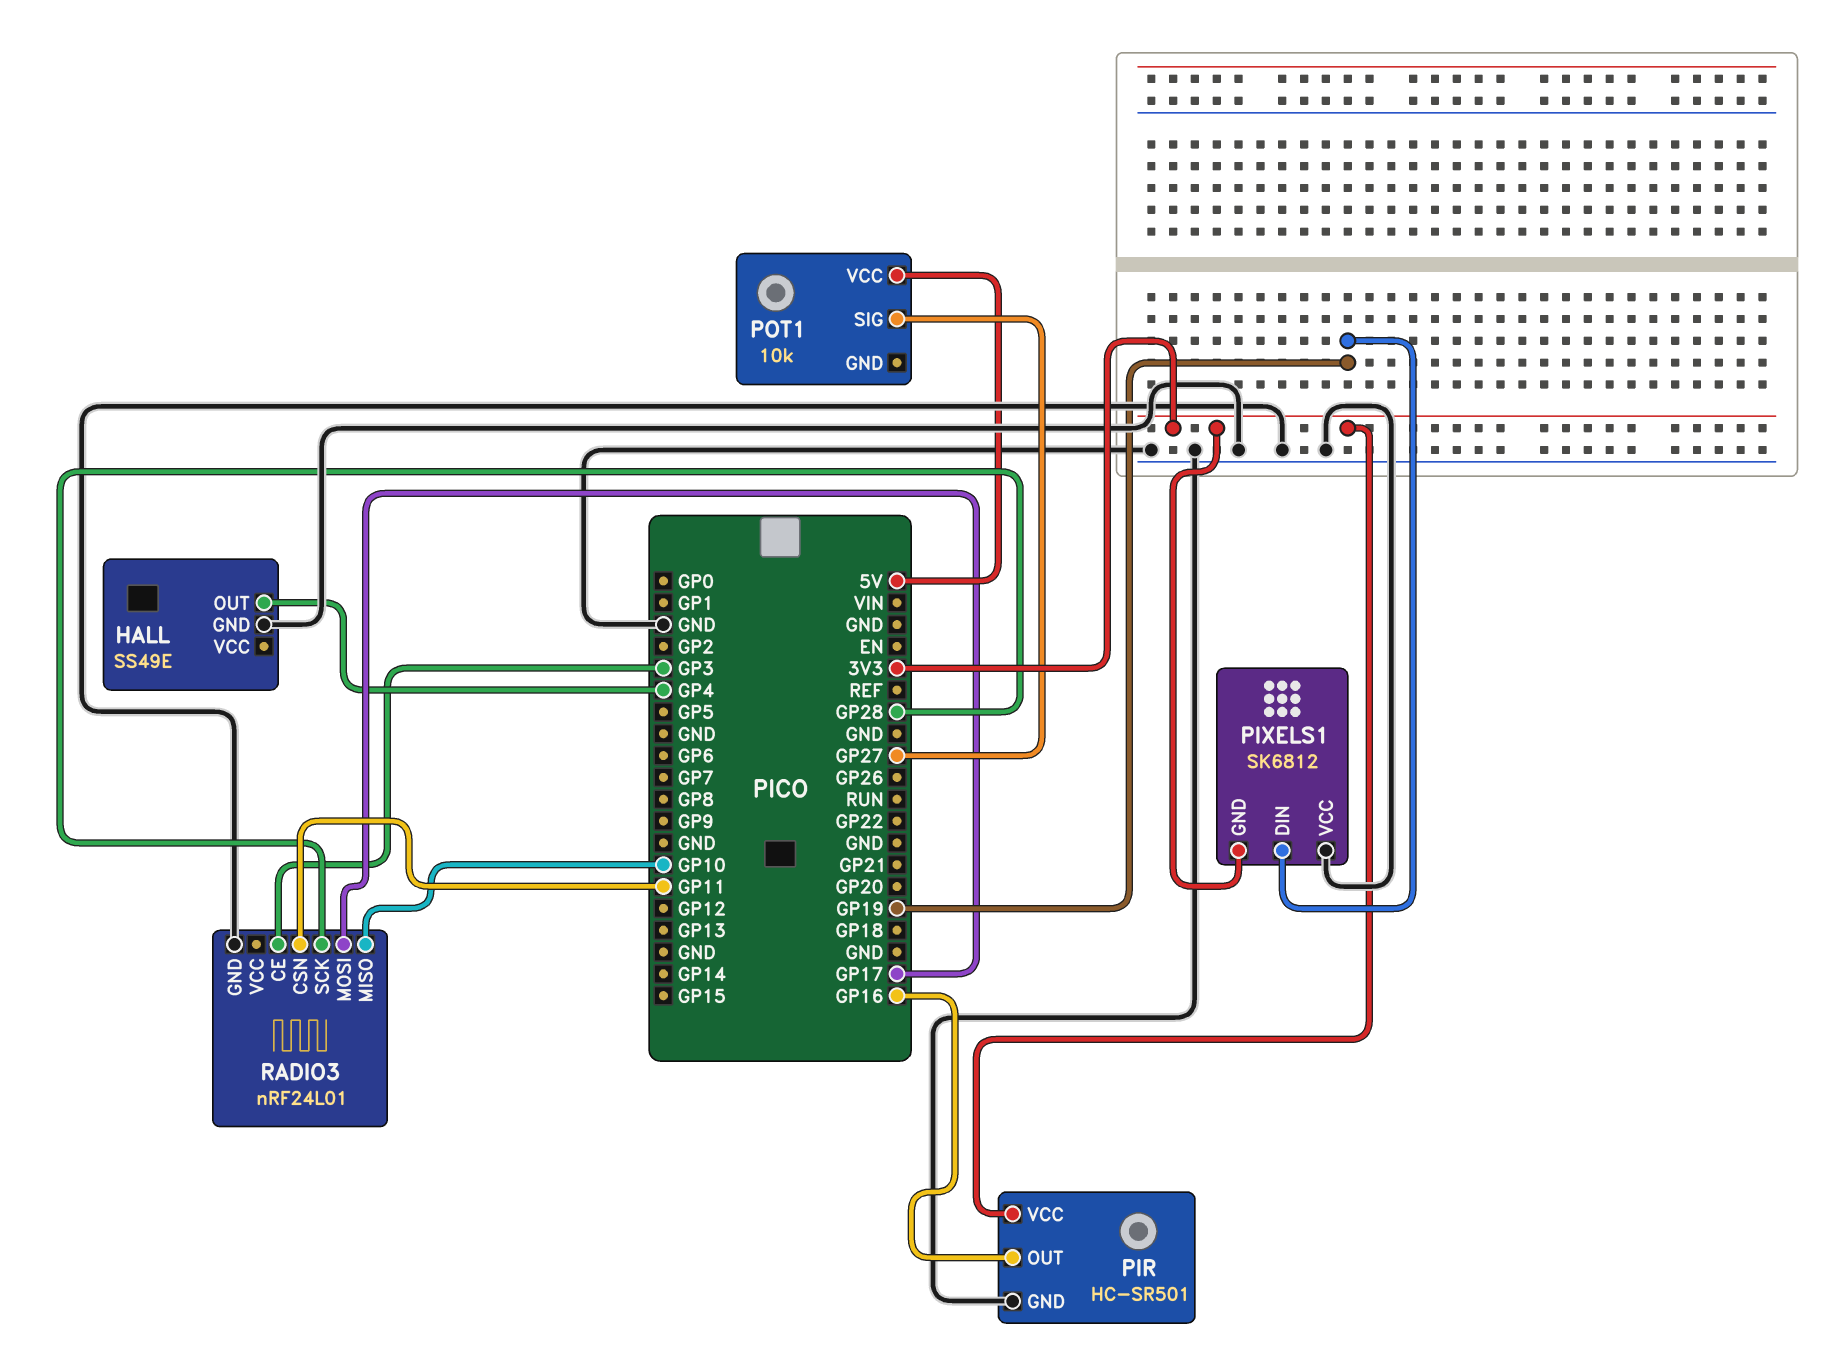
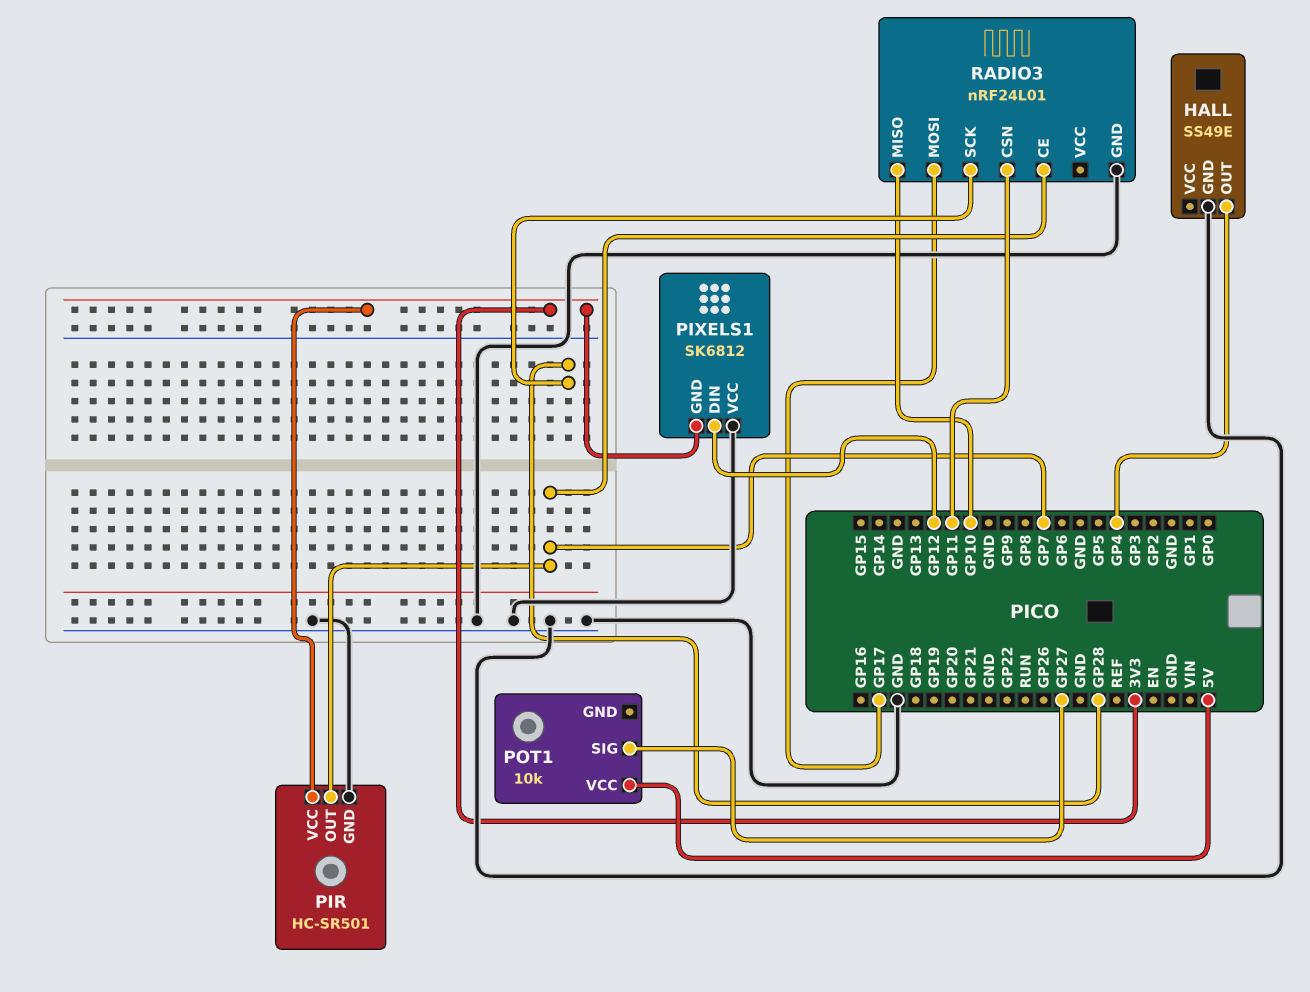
PIR pin OUT: GP16 -> GP7
PIXELS1 pin DIN: GP19 -> GP12
RADIO3 pin CE: GP3 -> GP7

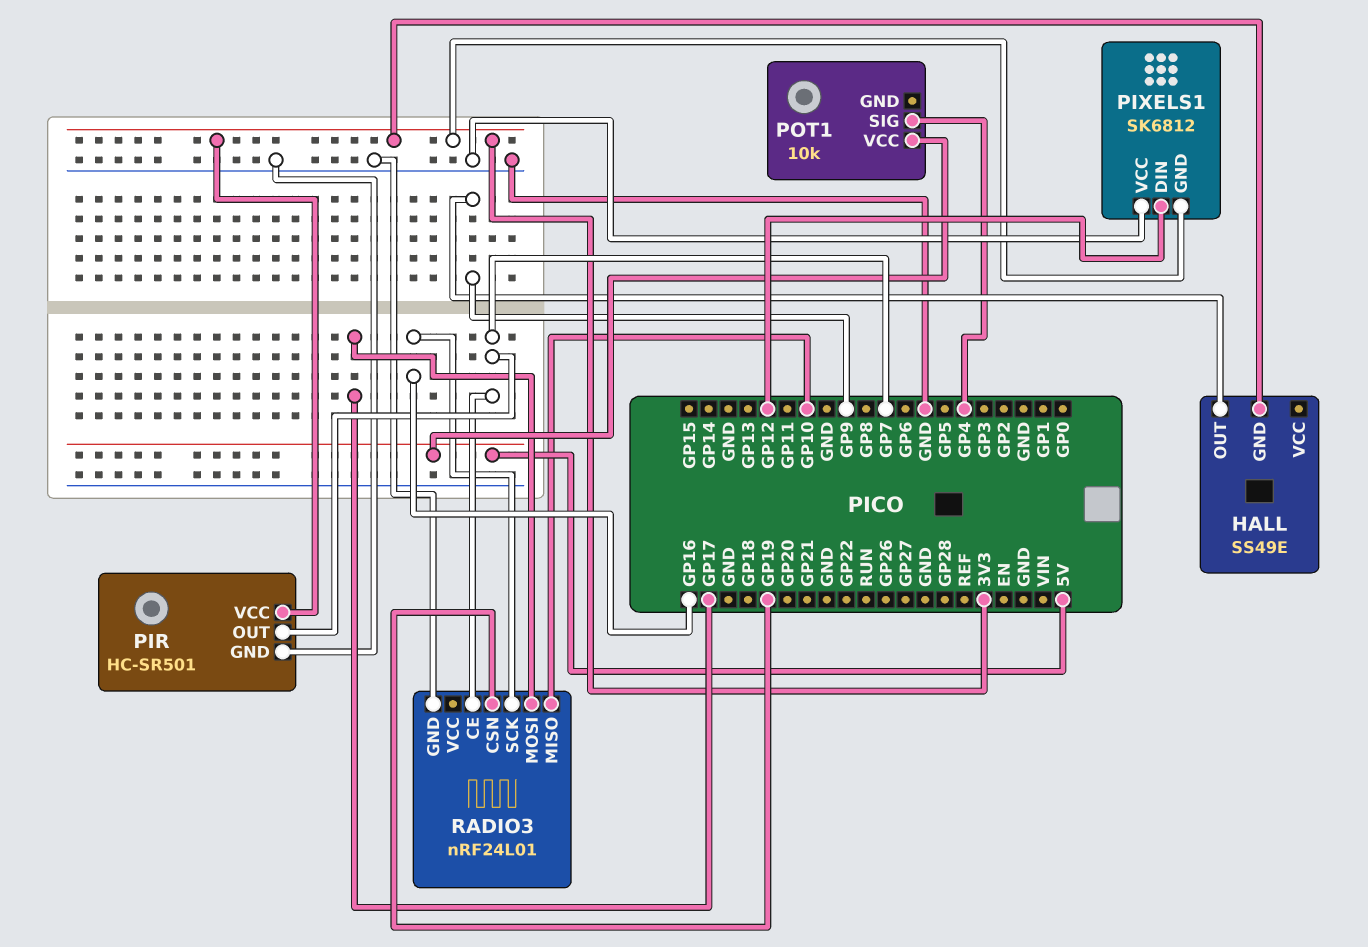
HALL pin GND: GND -> 3V3
HALL pin OUT: GP4 -> GP9
POT1 pin SIG: GP27 -> GP4
RADIO3 pin CSN: GP11 -> GP19
RADIO3 pin SCK: GP28 -> GP16

